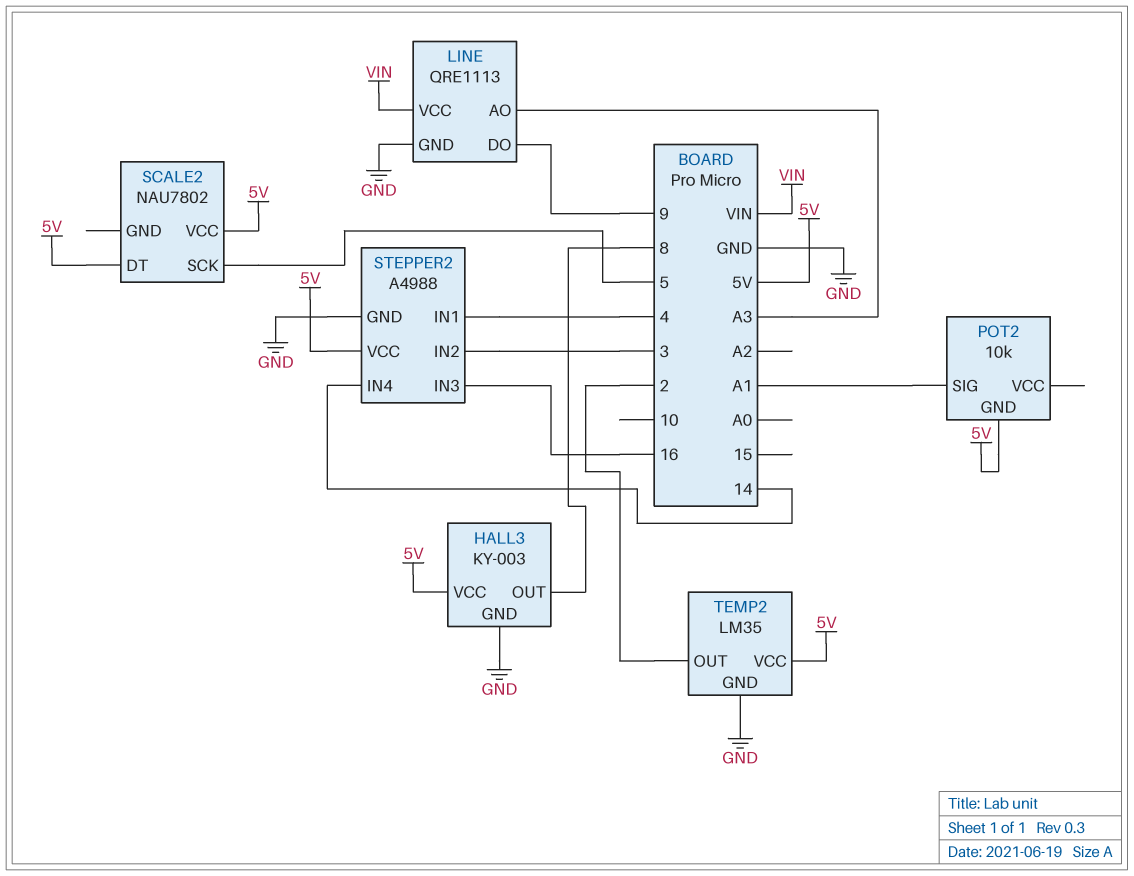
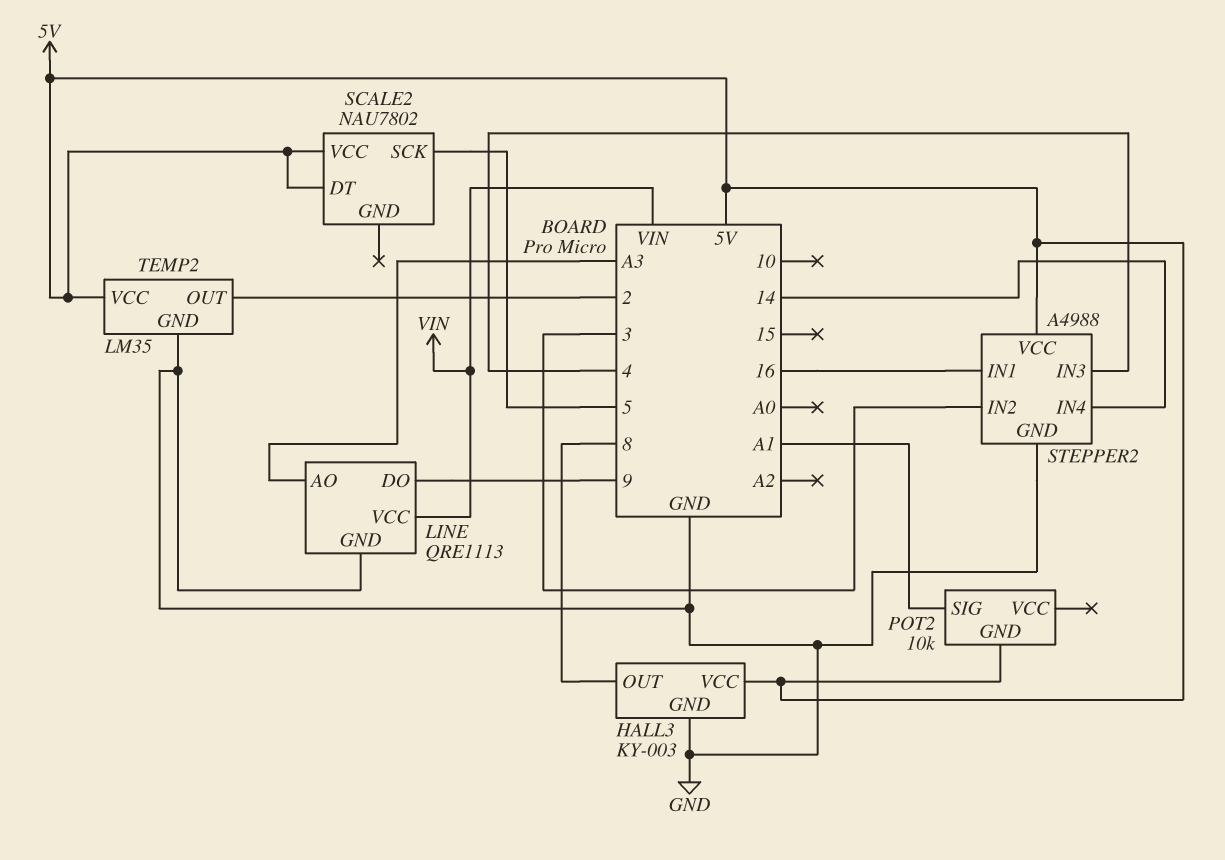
STEPPER2 pin IN1: 4 -> 16
STEPPER2 pin IN3: 16 -> 4

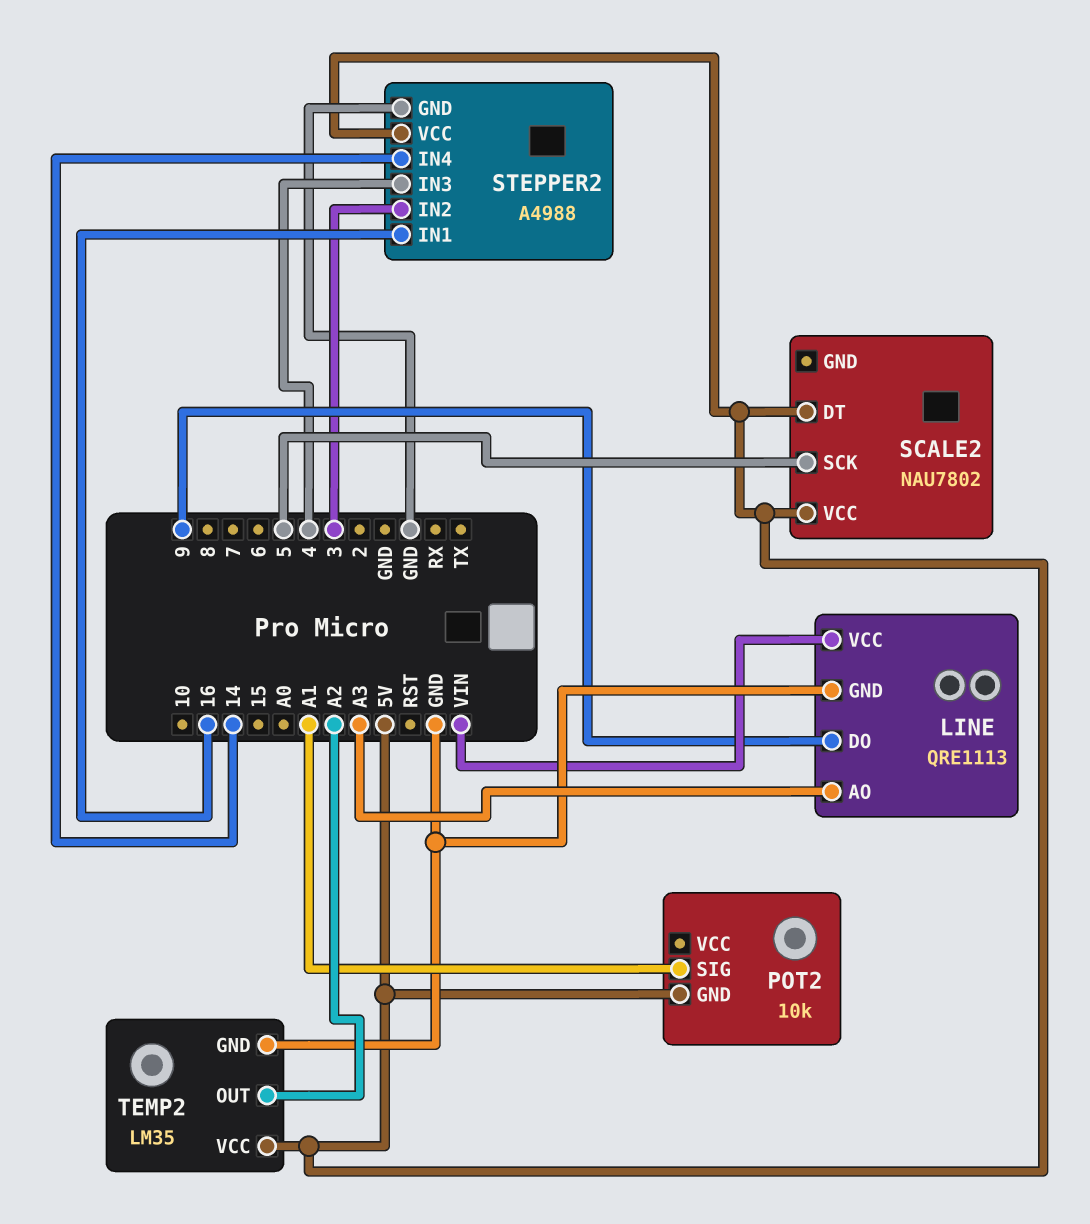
HALL3: KY-003 -> none
HALL3 pin GND: GND -> none
HALL3 pin OUT: 8 -> none
HALL3 pin VCC: 5V -> none
TEMP2 pin OUT: 2 -> A2

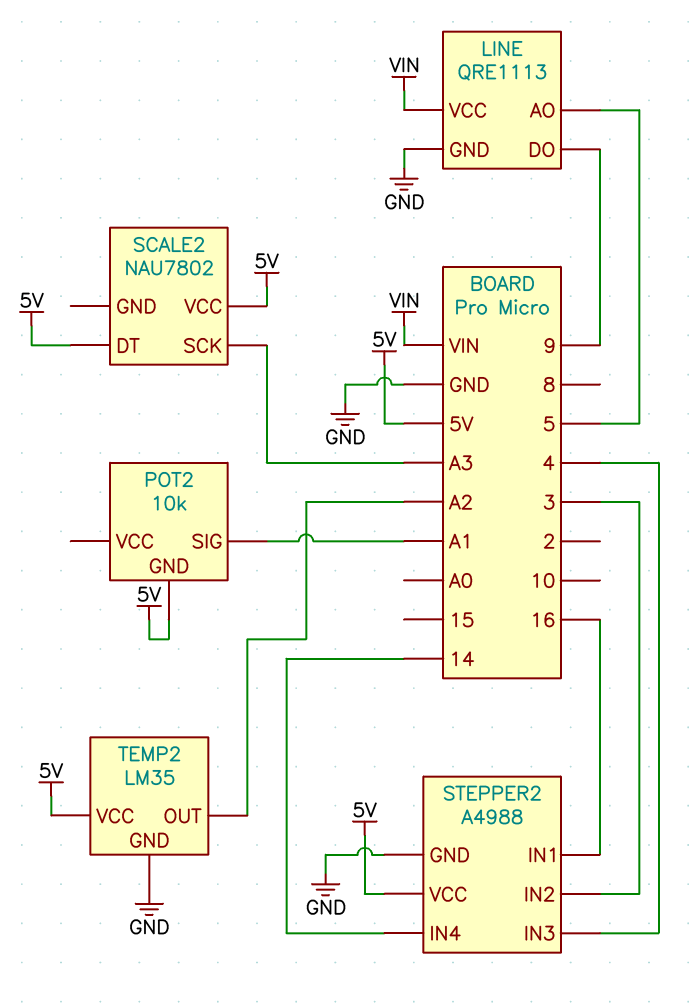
LINE pin AO: A3 -> 5
SCALE2 pin SCK: 5 -> A3

